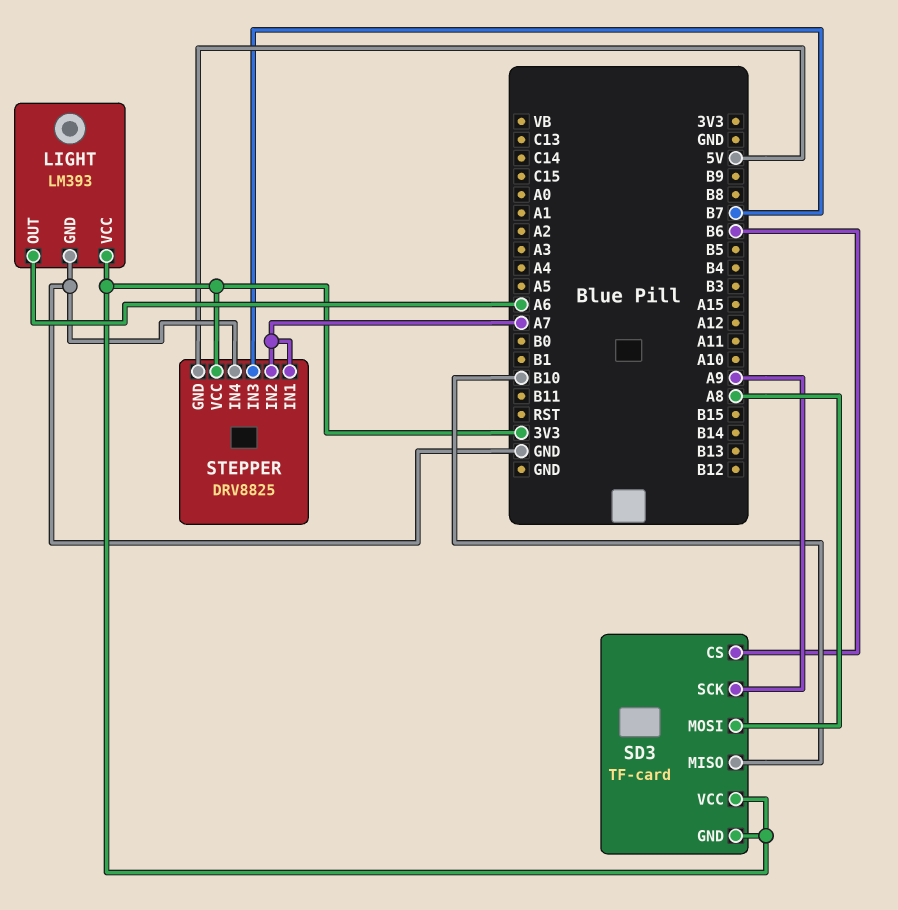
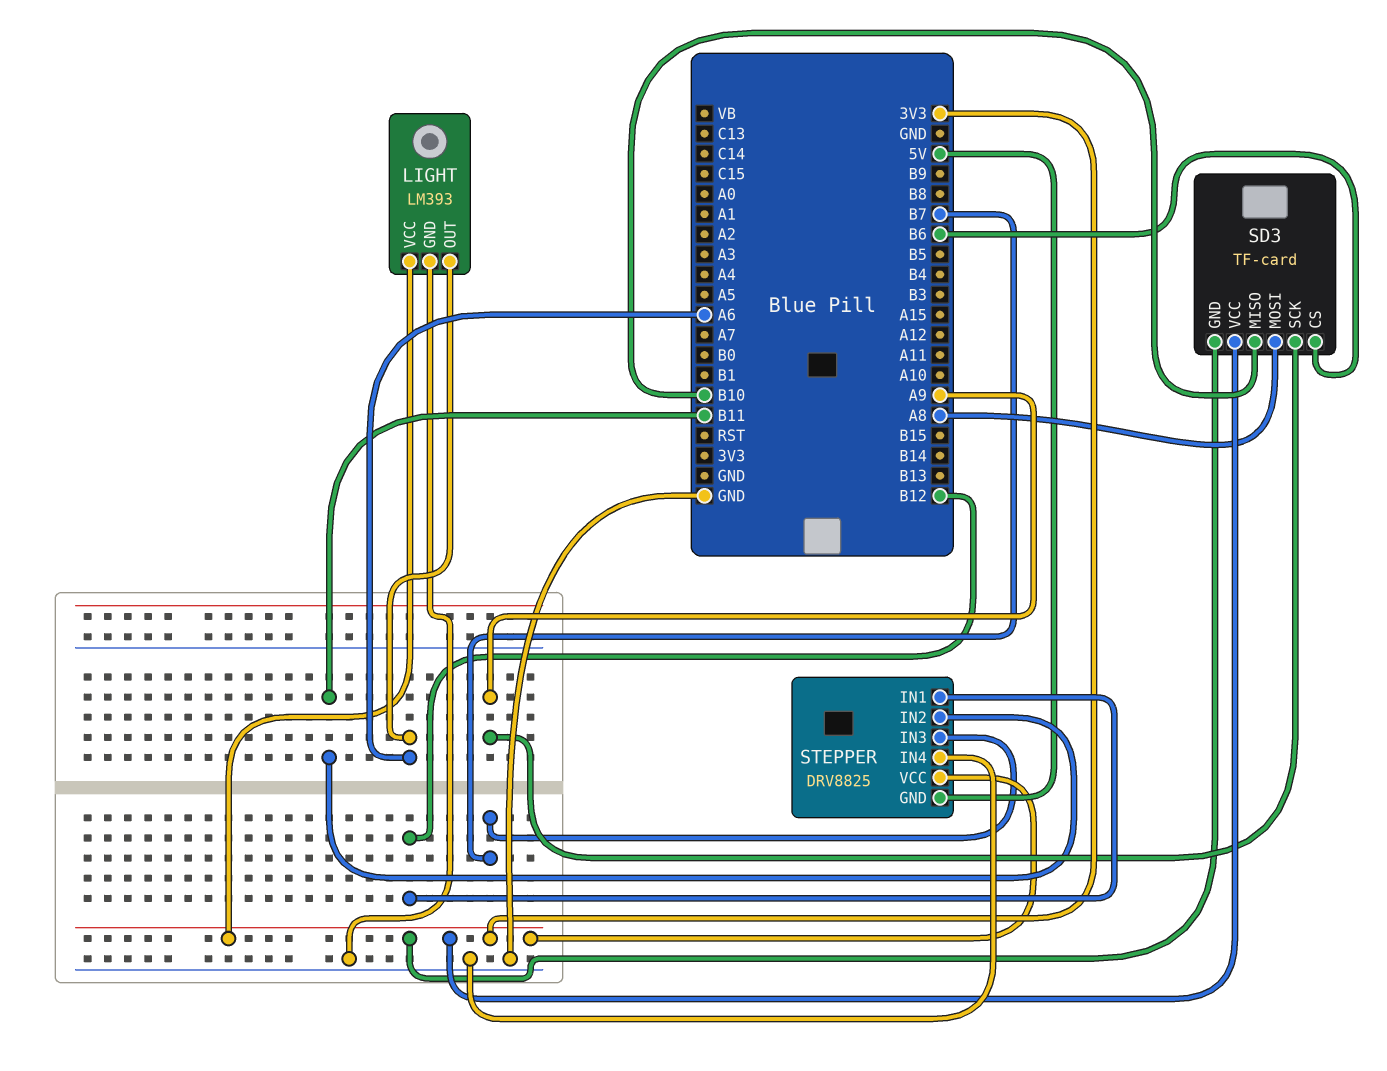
STEPPER pin IN1: A7 -> B12
STEPPER pin IN2: A7 -> B11

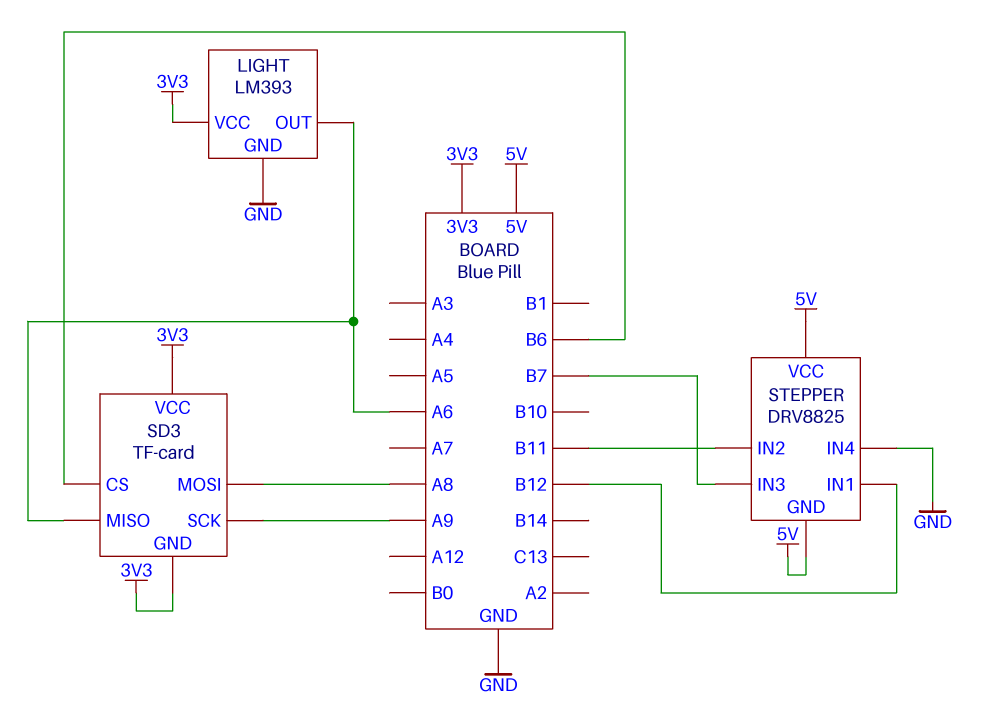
SD3 pin MISO: B10 -> A6
STEPPER pin VCC: 3V3 -> 5V

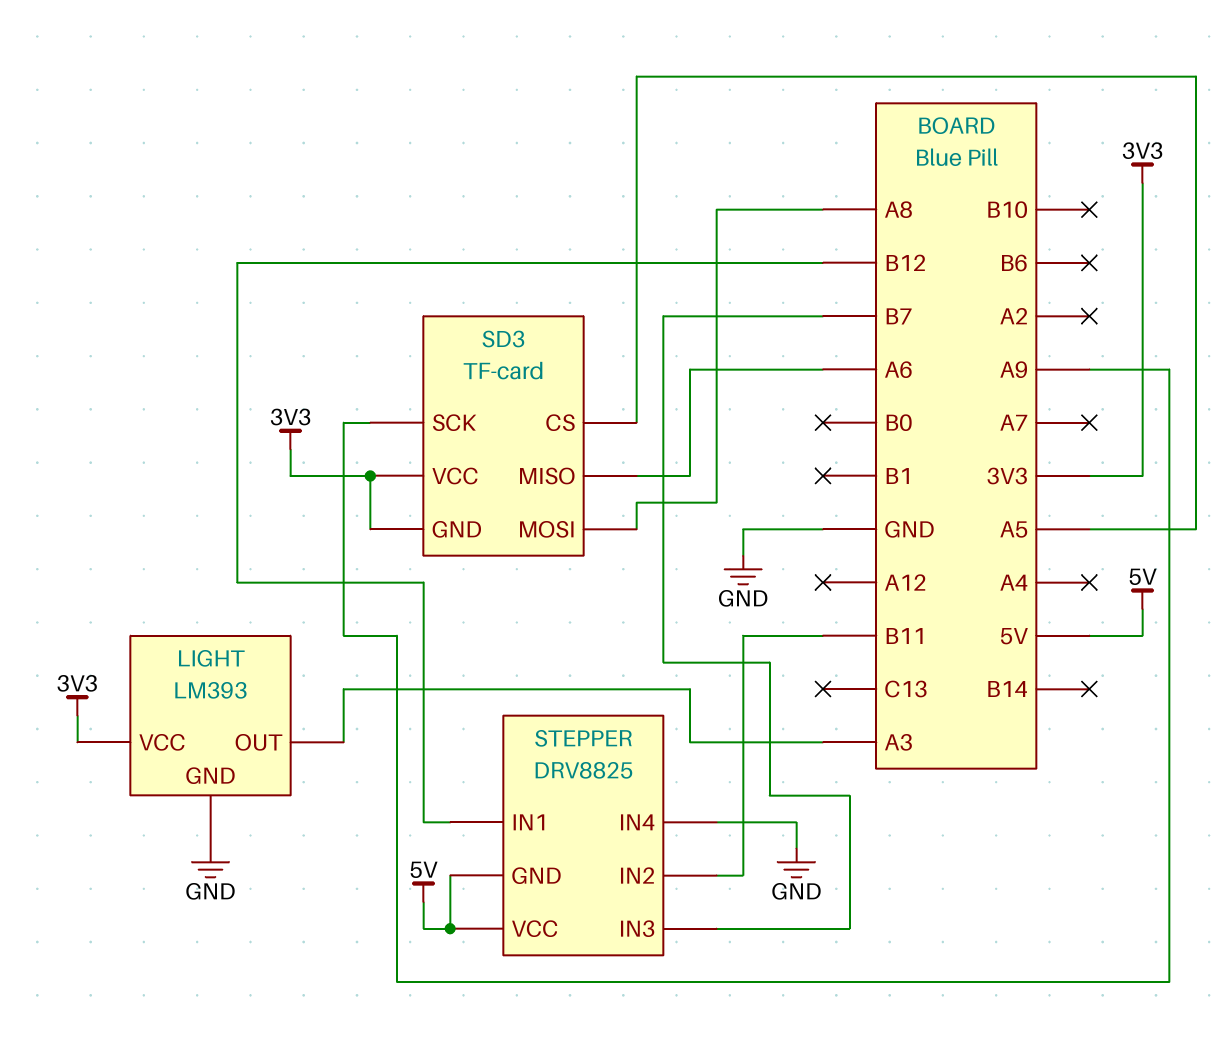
LIGHT pin OUT: A6 -> A3
SD3 pin CS: B6 -> A5

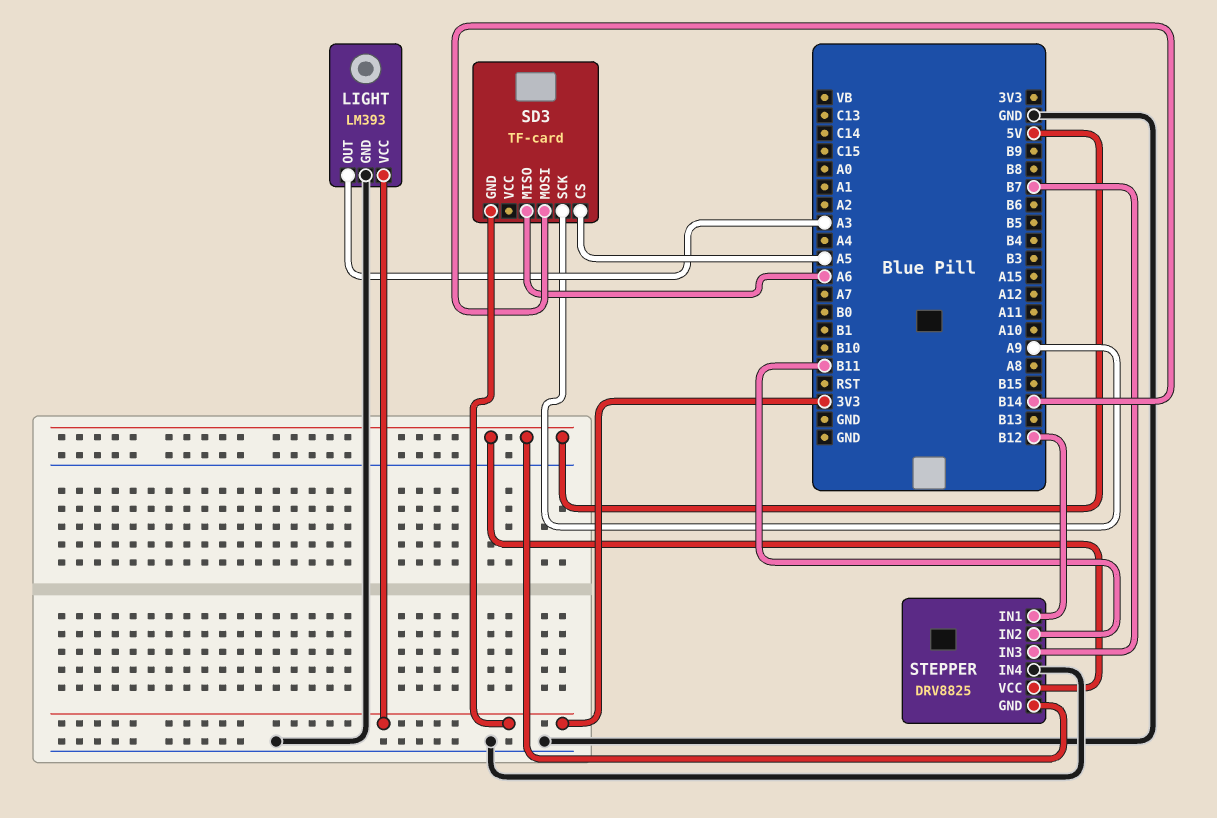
SD3 pin MOSI: A8 -> B14
SD3 pin VCC: 3V3 -> none

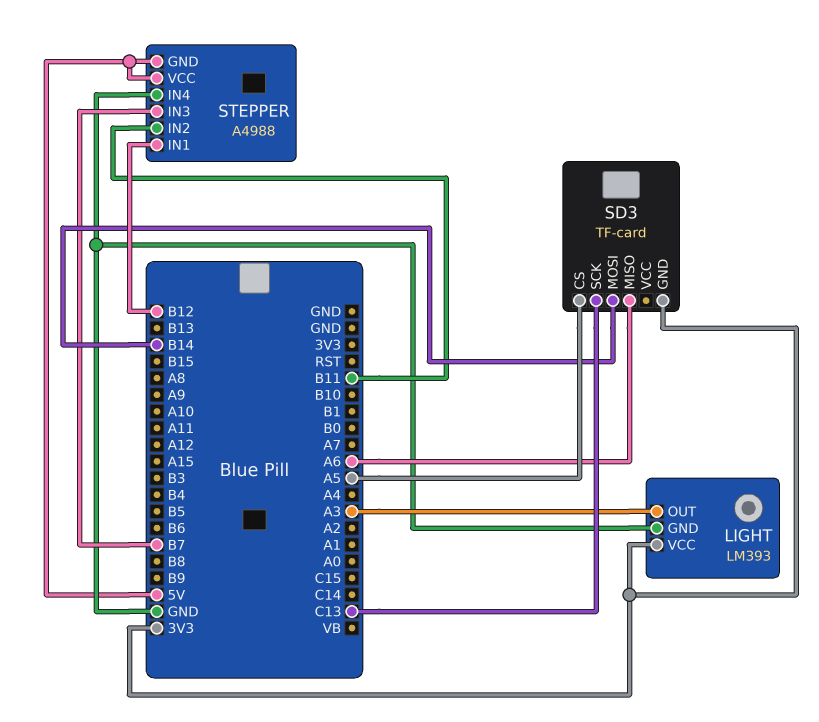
SD3 pin SCK: A9 -> C13
STEPPER: DRV8825 -> A4988

